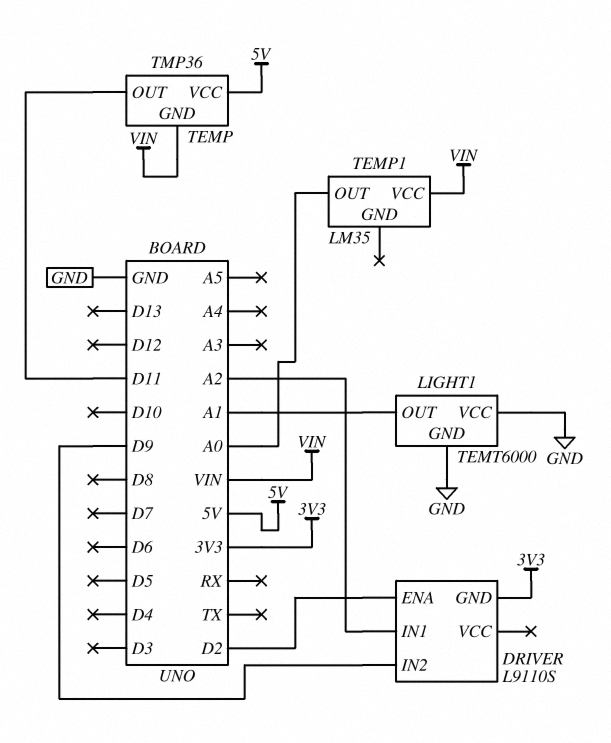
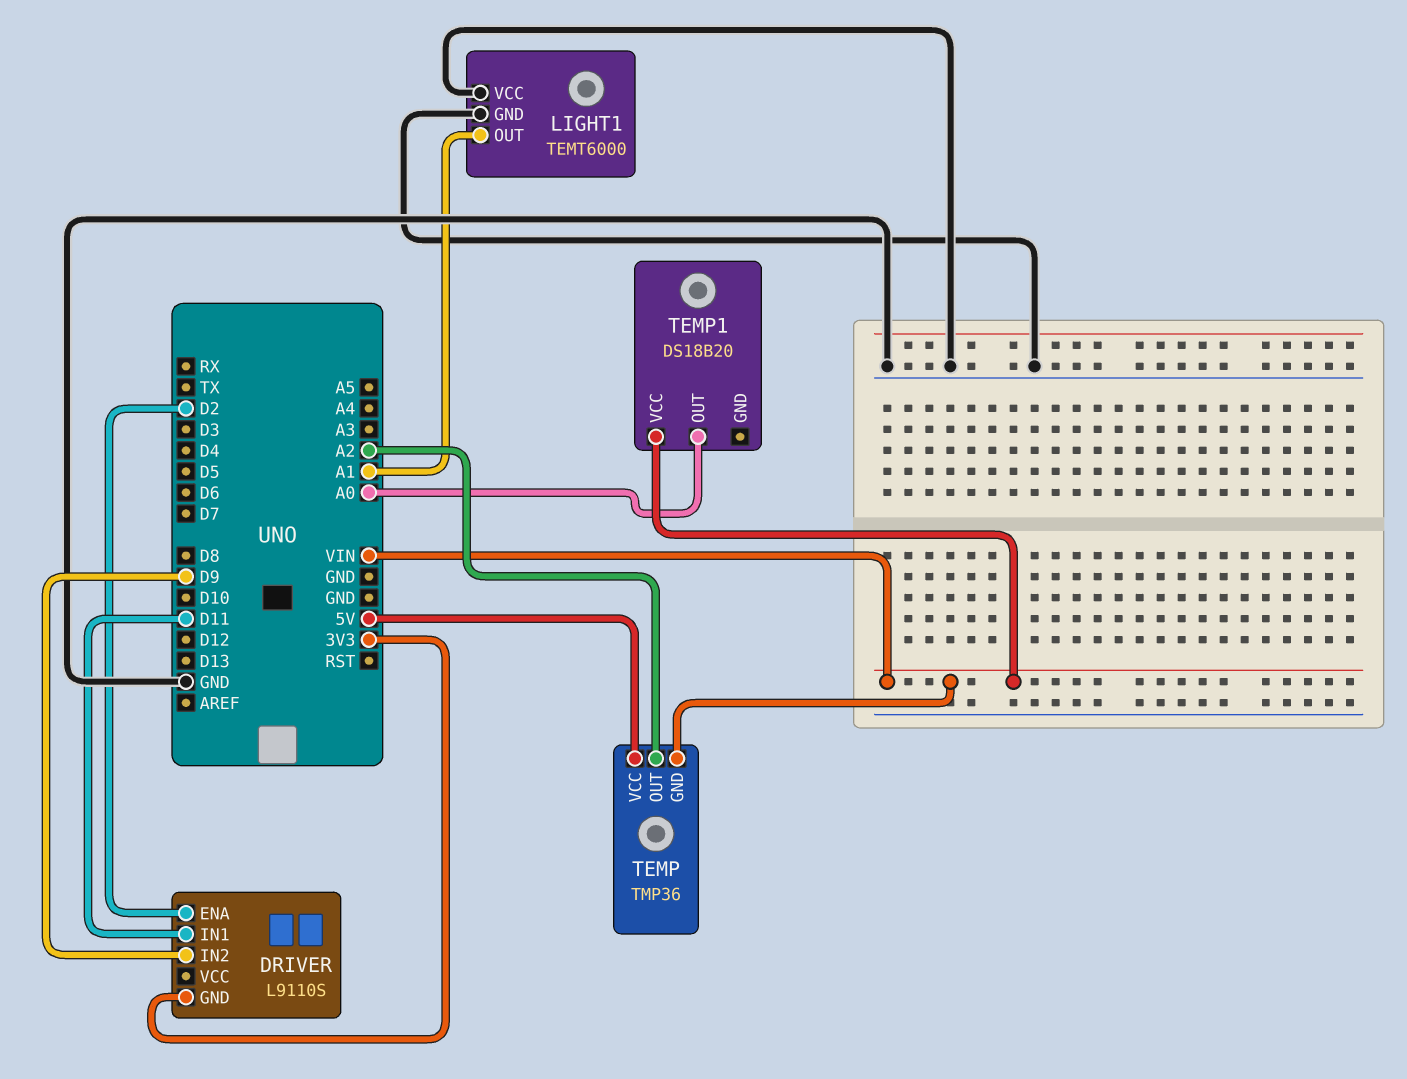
DRIVER pin IN1: A2 -> D11
TEMP pin OUT: D11 -> A2
TEMP1: LM35 -> DS18B20

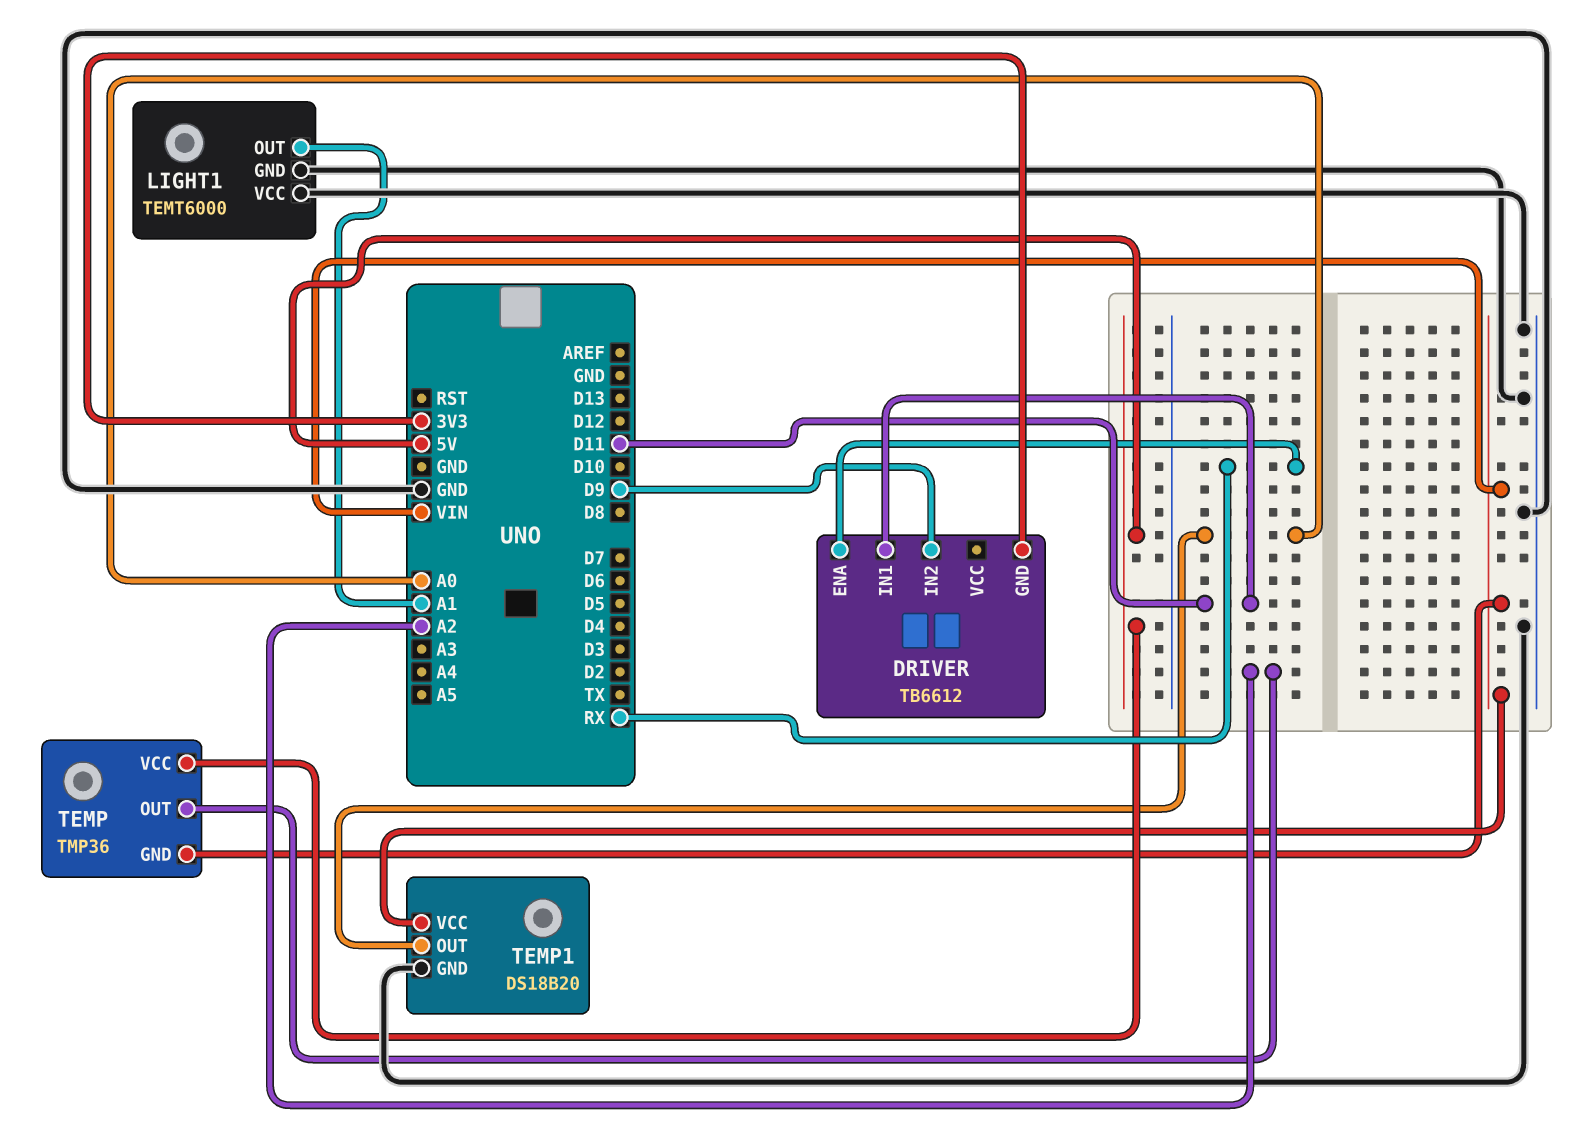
DRIVER: L9110S -> TB6612
DRIVER pin ENA: D2 -> RX
TEMP1 pin GND: none -> GND

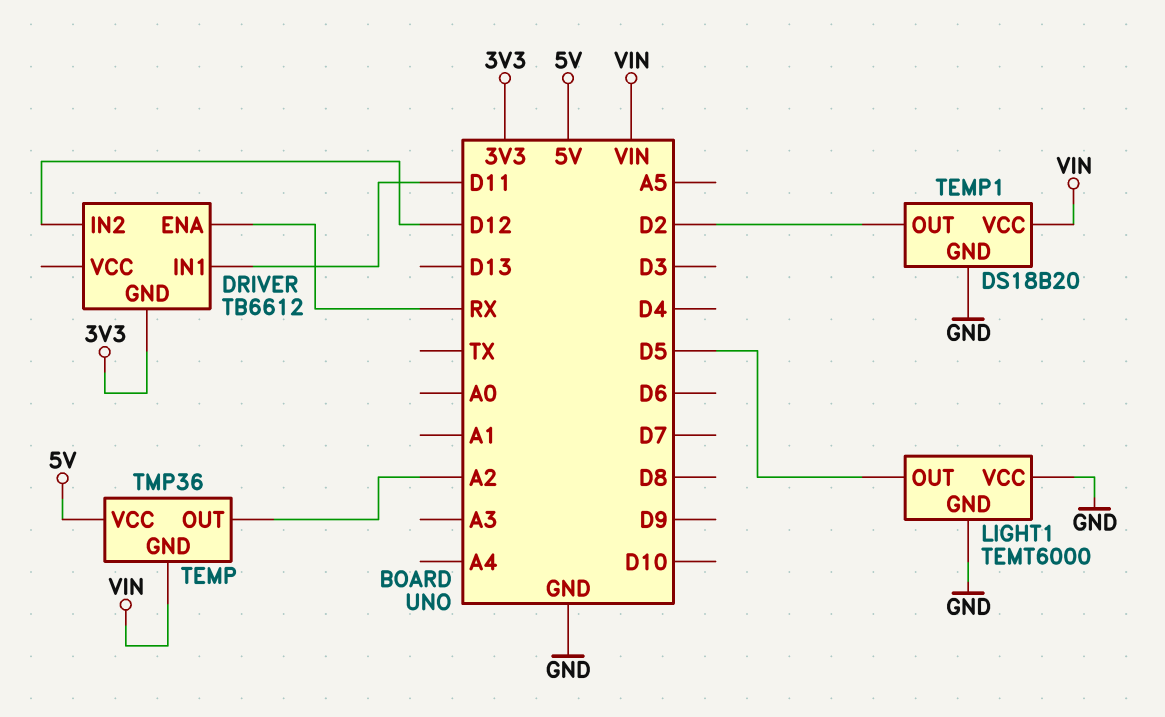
DRIVER pin IN2: D9 -> D12
LIGHT1 pin OUT: A1 -> D5
TEMP1 pin OUT: A0 -> D2

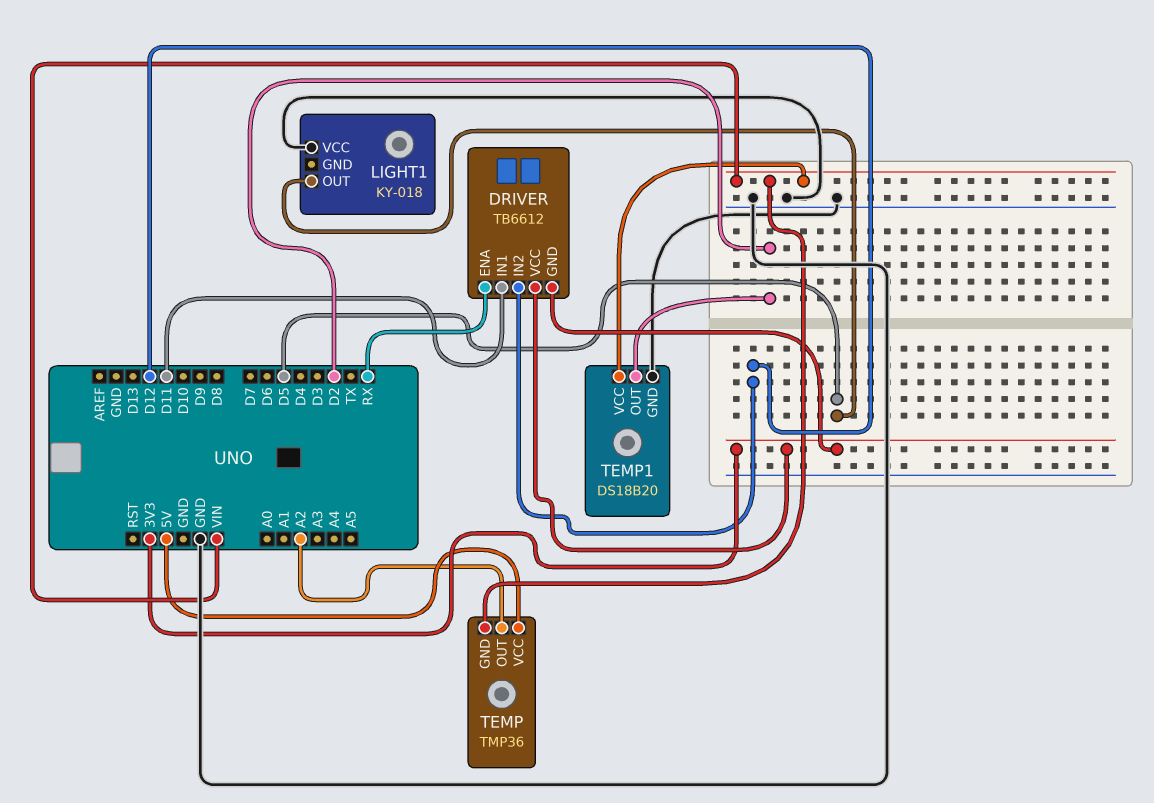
DRIVER pin VCC: none -> 3V3
LIGHT1: TEMT6000 -> KY-018
LIGHT1 pin GND: GND -> none

